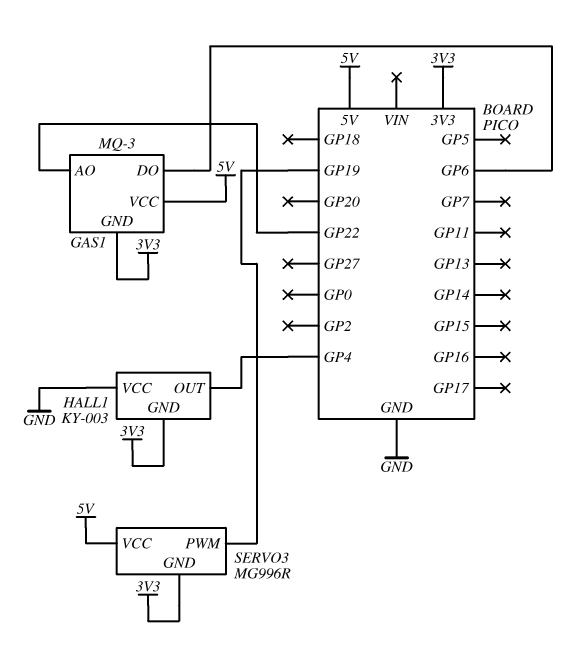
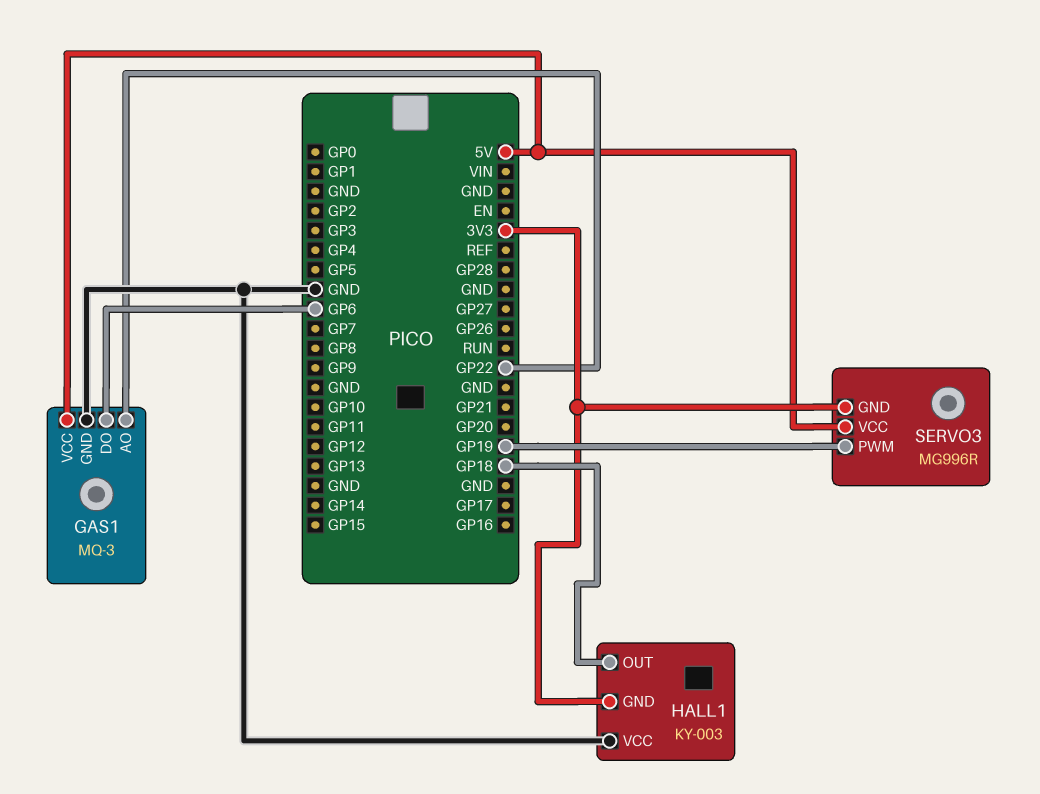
GAS1 pin GND: 3V3 -> GND
HALL1 pin OUT: GP4 -> GP18

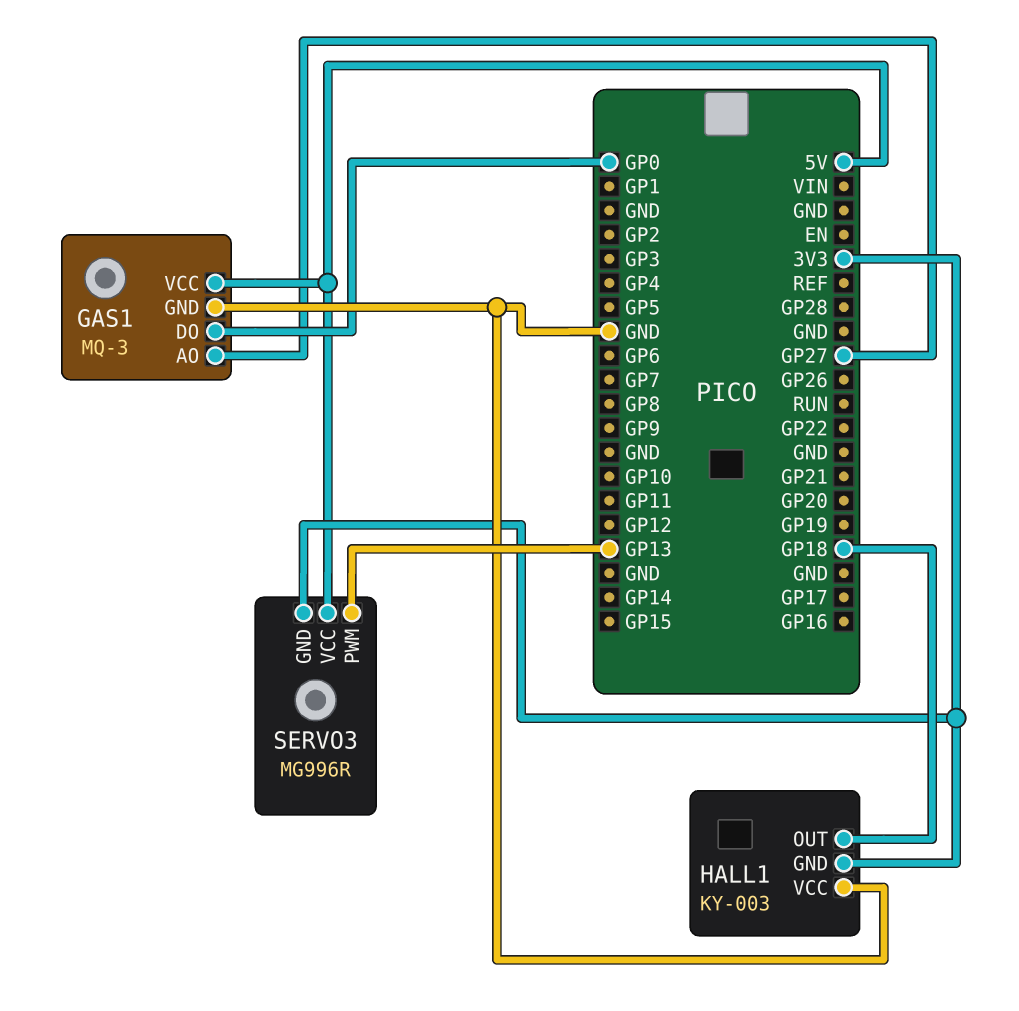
GAS1 pin AO: GP22 -> GP27
GAS1 pin DO: GP6 -> GP0
SERVO3 pin PWM: GP19 -> GP13

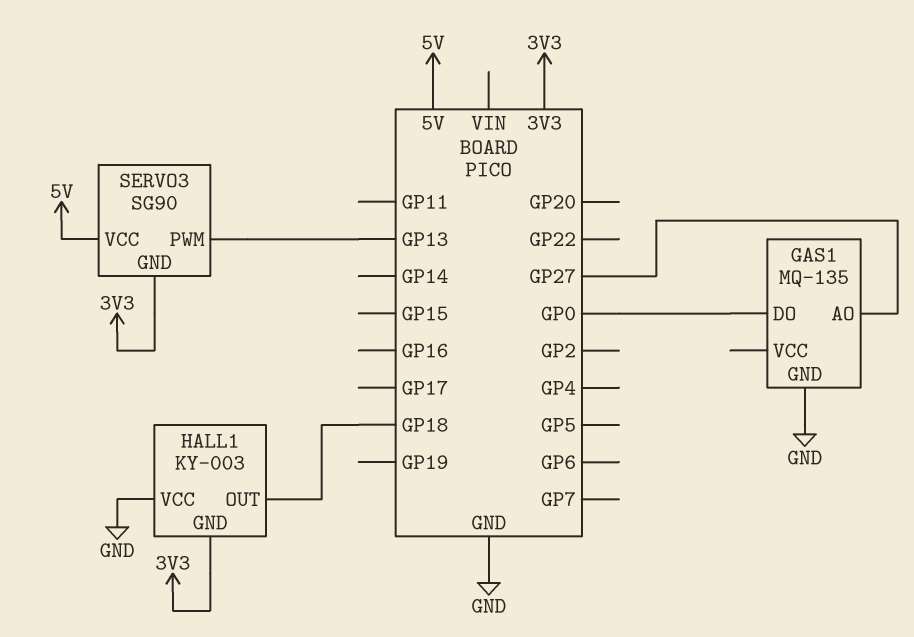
GAS1: MQ-3 -> MQ-135
GAS1 pin VCC: 5V -> none
SERVO3: MG996R -> SG90

